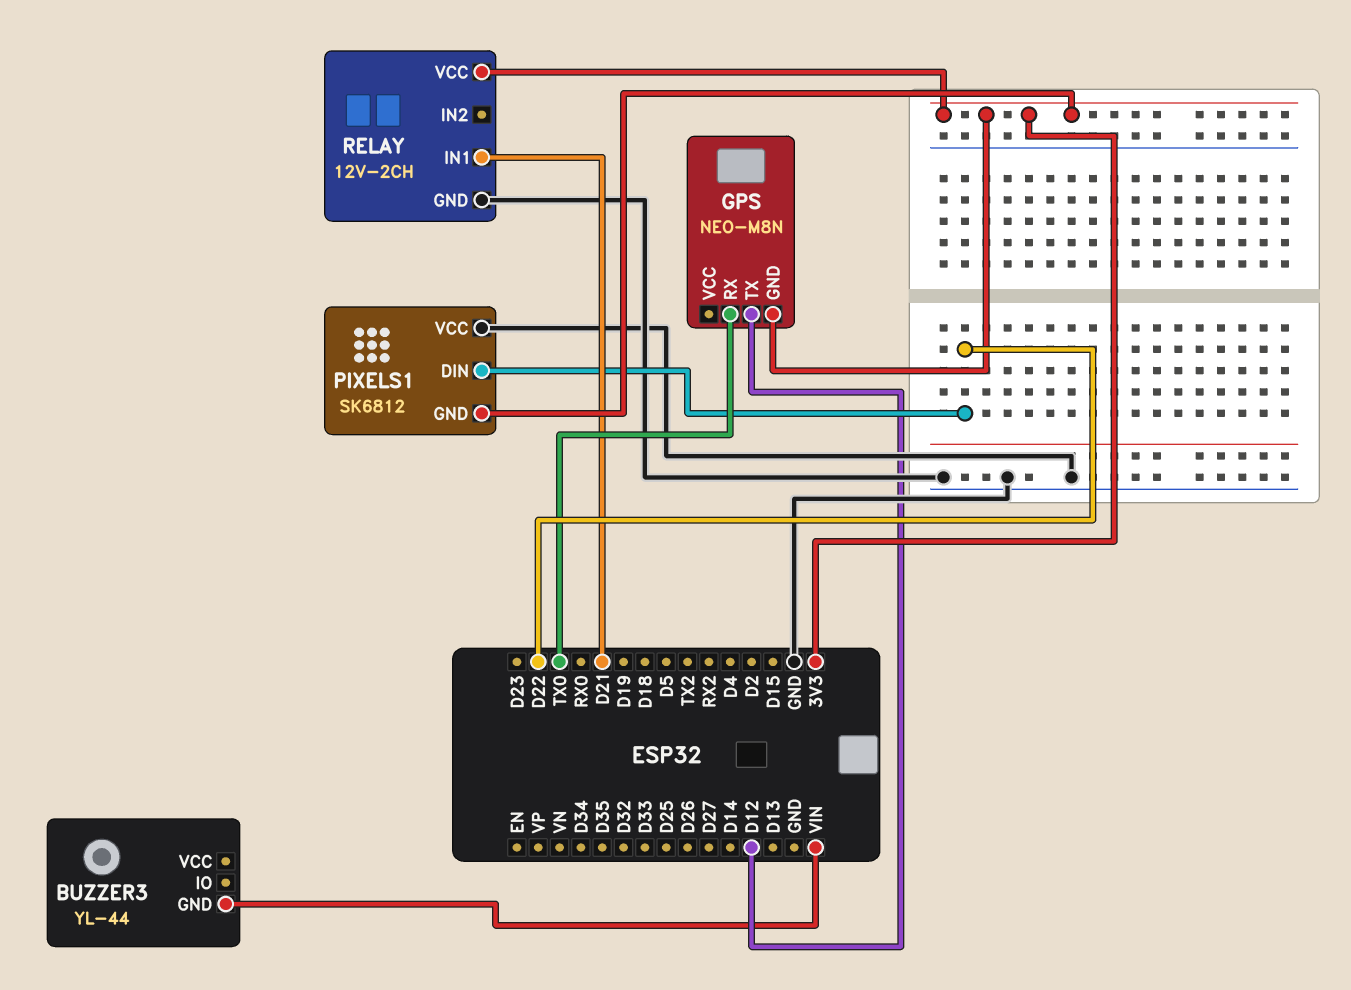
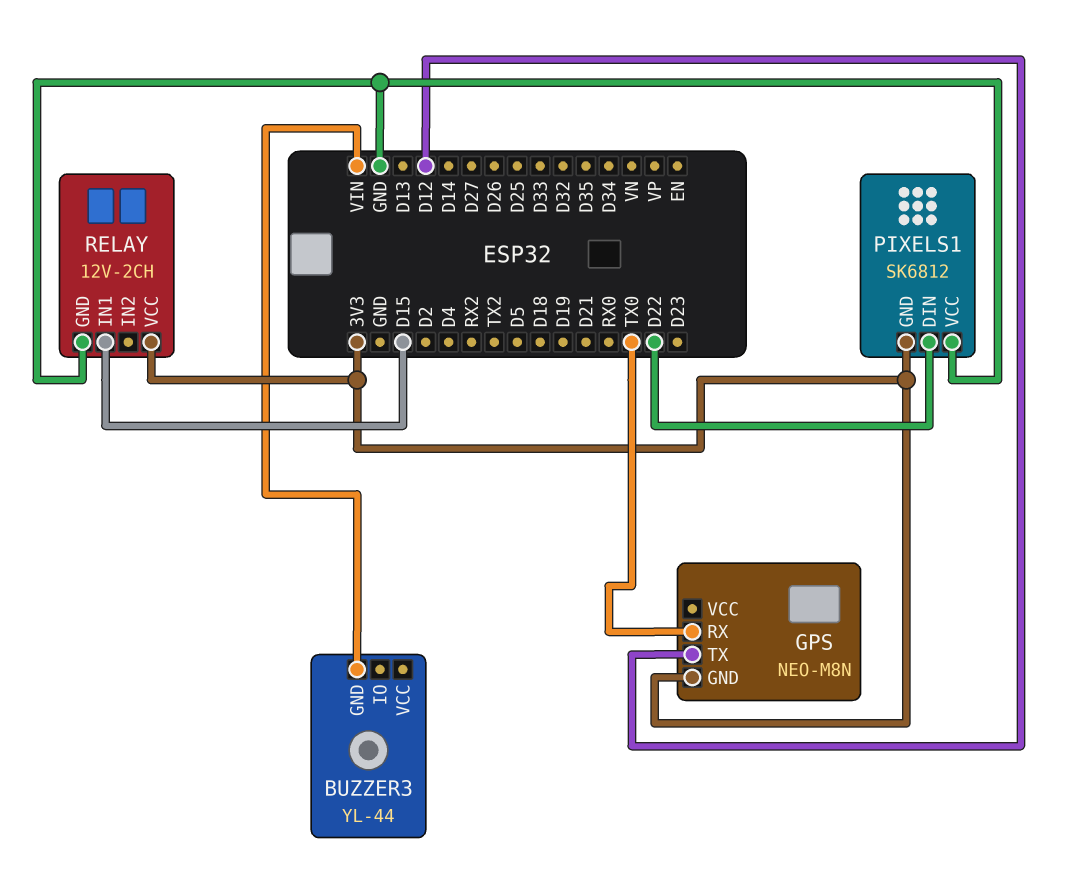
RELAY pin IN1: D21 -> D15

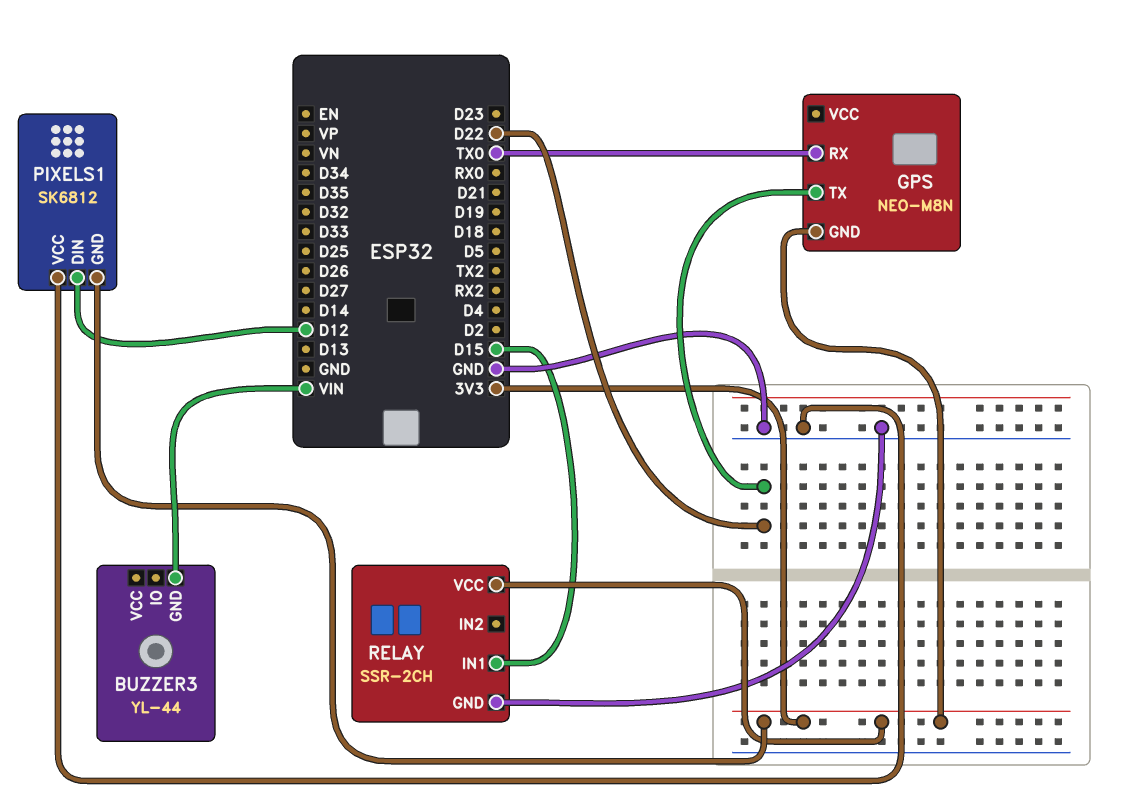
GPS pin TX: D12 -> D22
PIXELS1 pin DIN: D22 -> D12
RELAY: 12V-2CH -> SSR-2CH

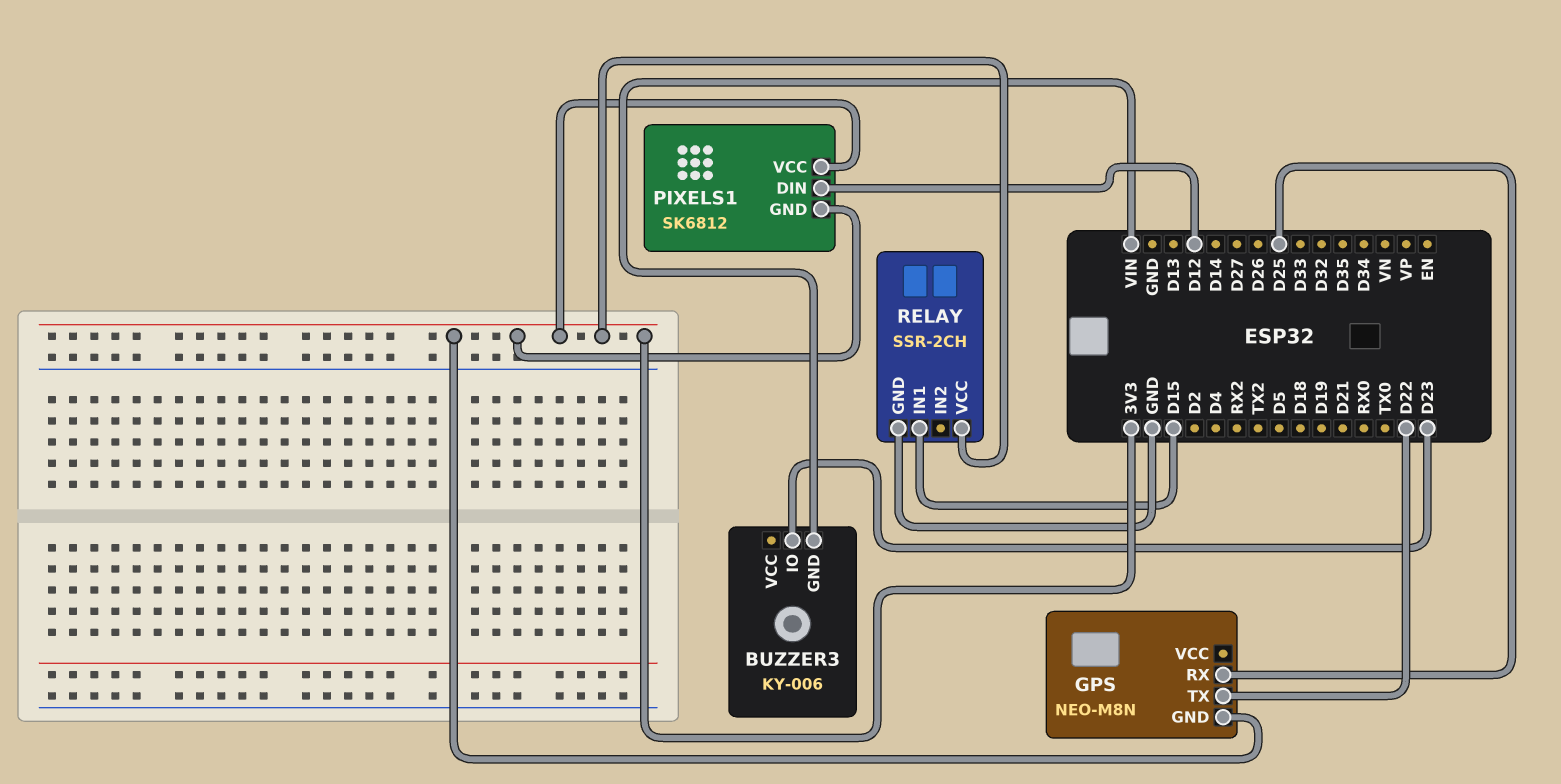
BUZZER3: YL-44 -> KY-006
BUZZER3 pin IO: none -> D23
GPS pin RX: TX0 -> D25
PIXELS1 pin VCC: GND -> 3V3

